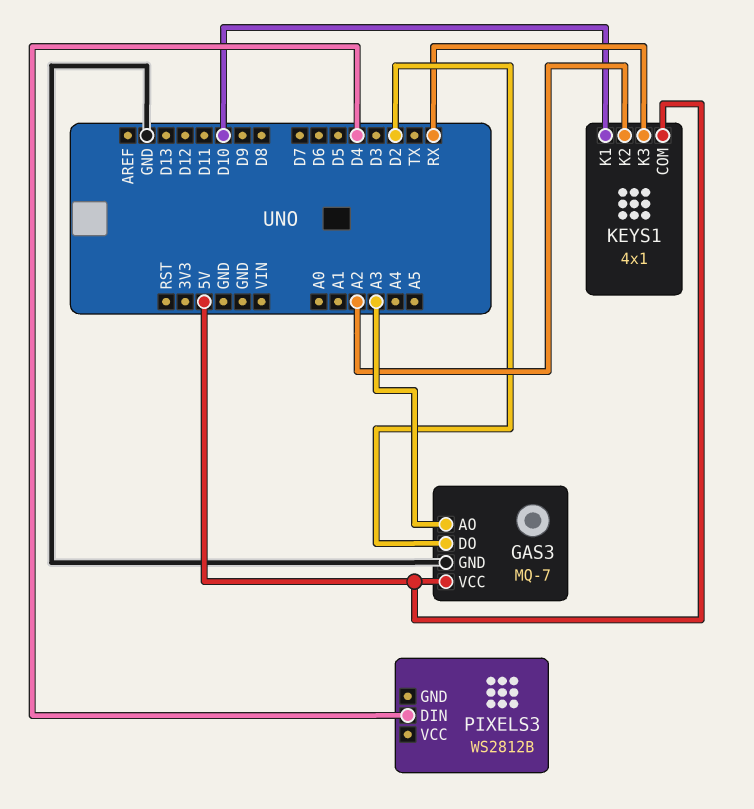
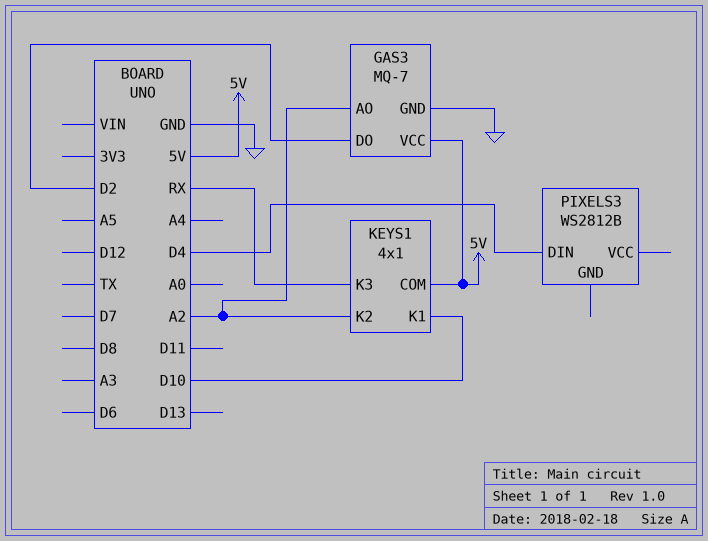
GAS3 pin AO: A3 -> A2

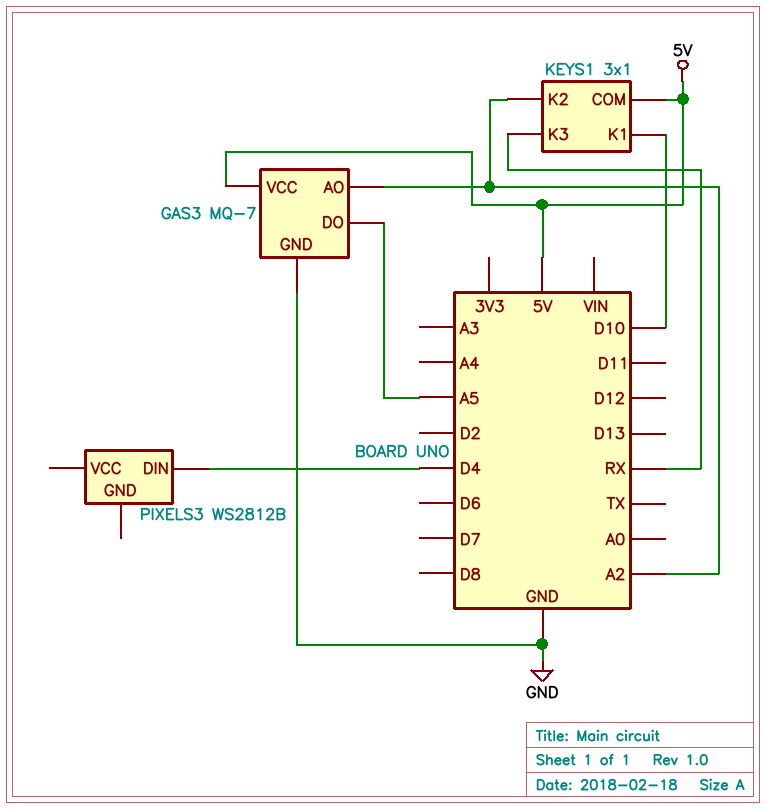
GAS3 pin DO: D2 -> A5
KEYS1: 4x1 -> 3x1

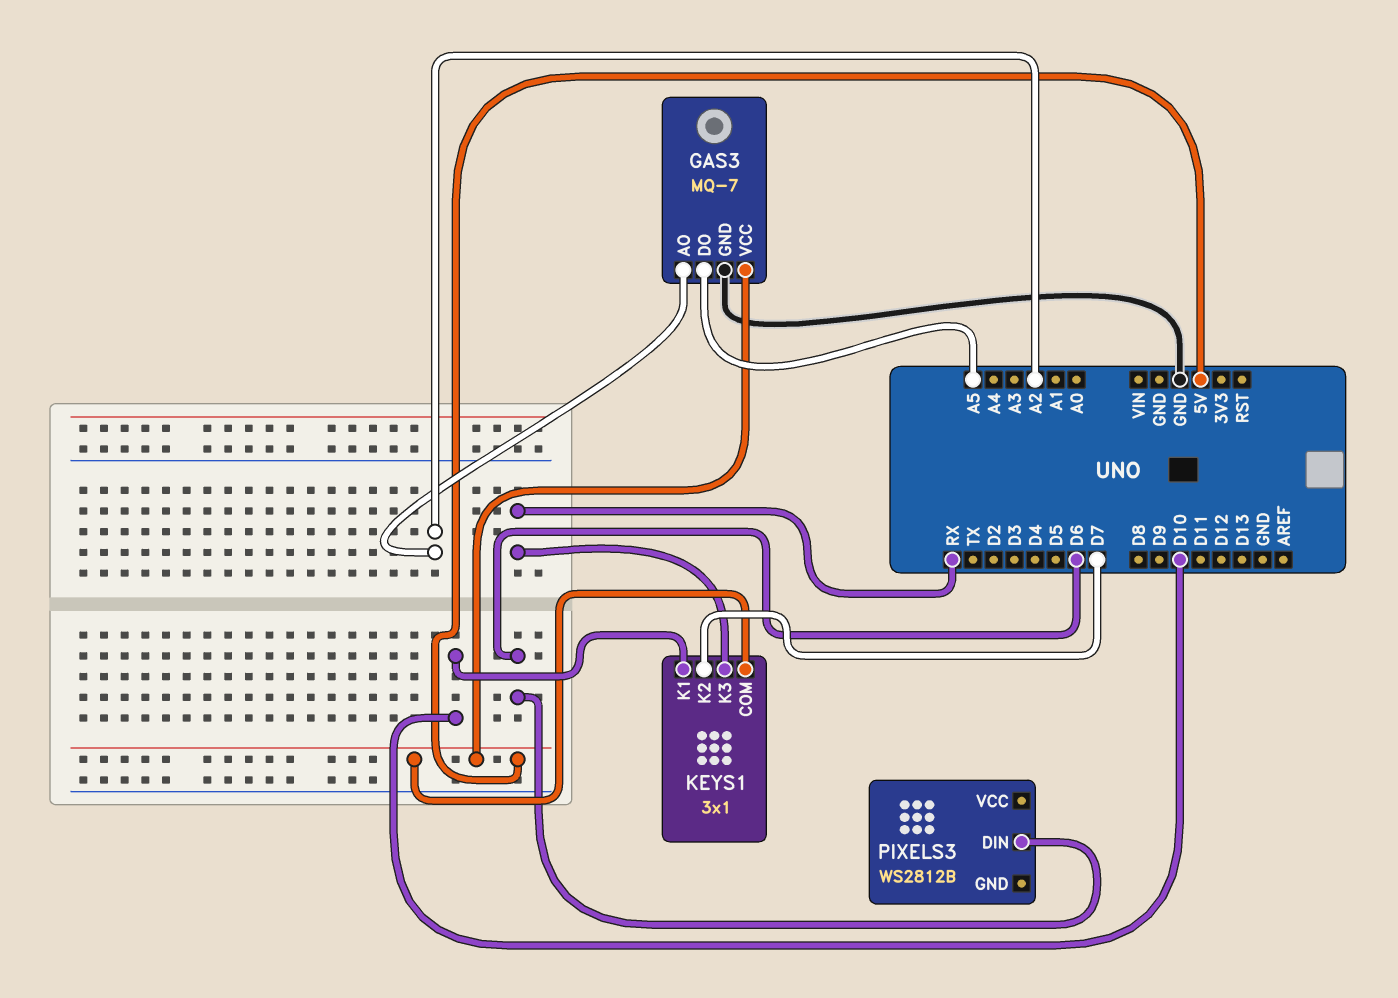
KEYS1 pin K2: A2 -> D7
PIXELS3 pin DIN: D4 -> D6

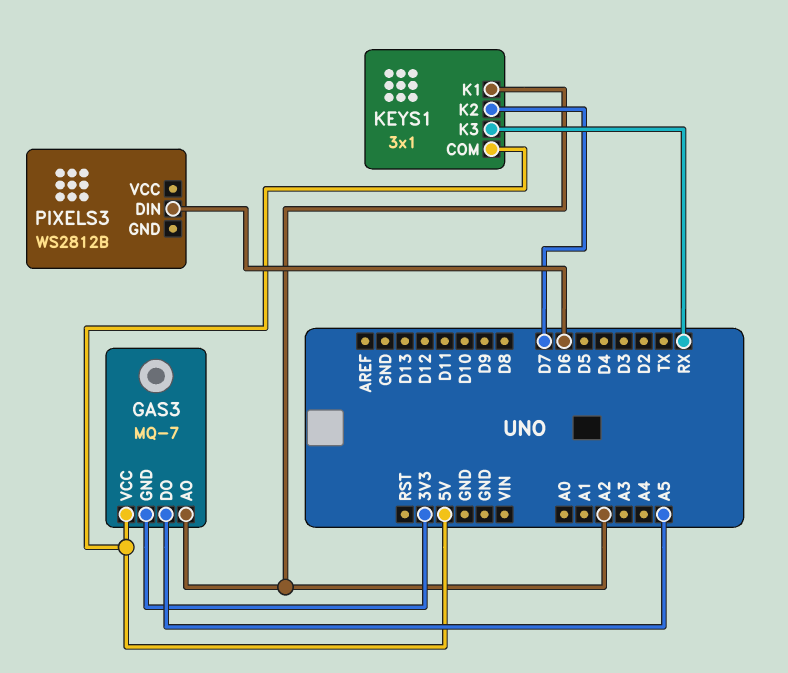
GAS3 pin GND: GND -> 3V3
KEYS1 pin K1: D10 -> A2

